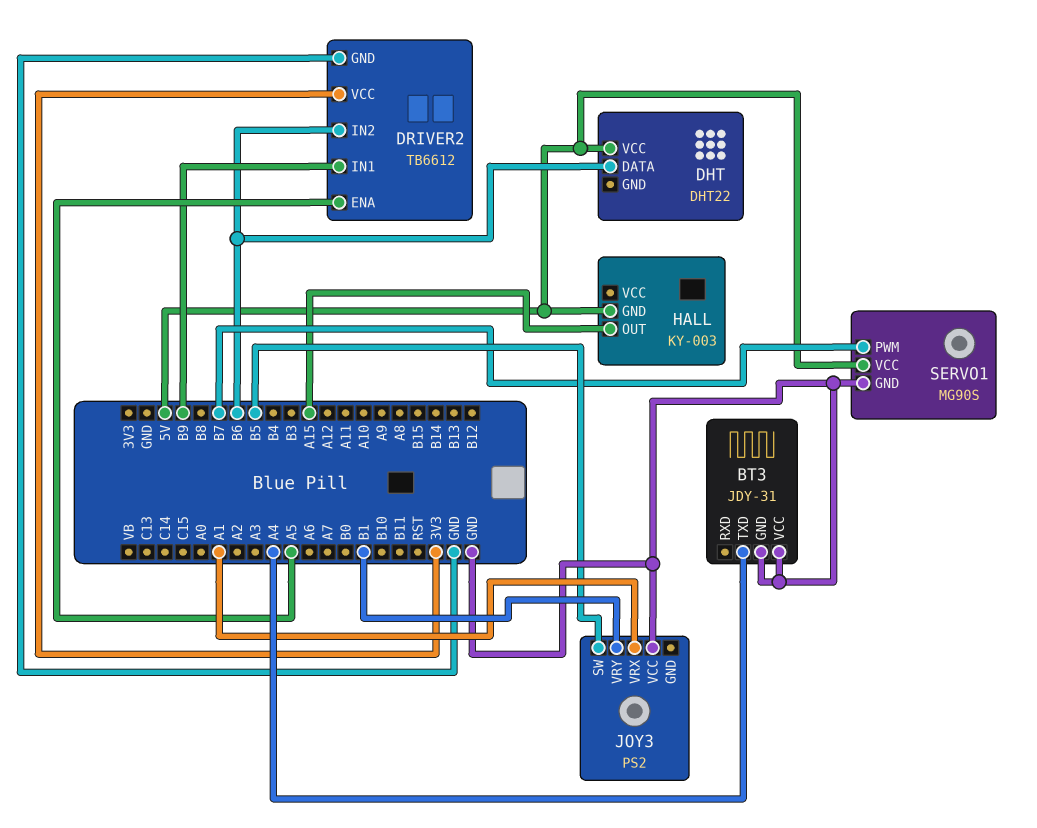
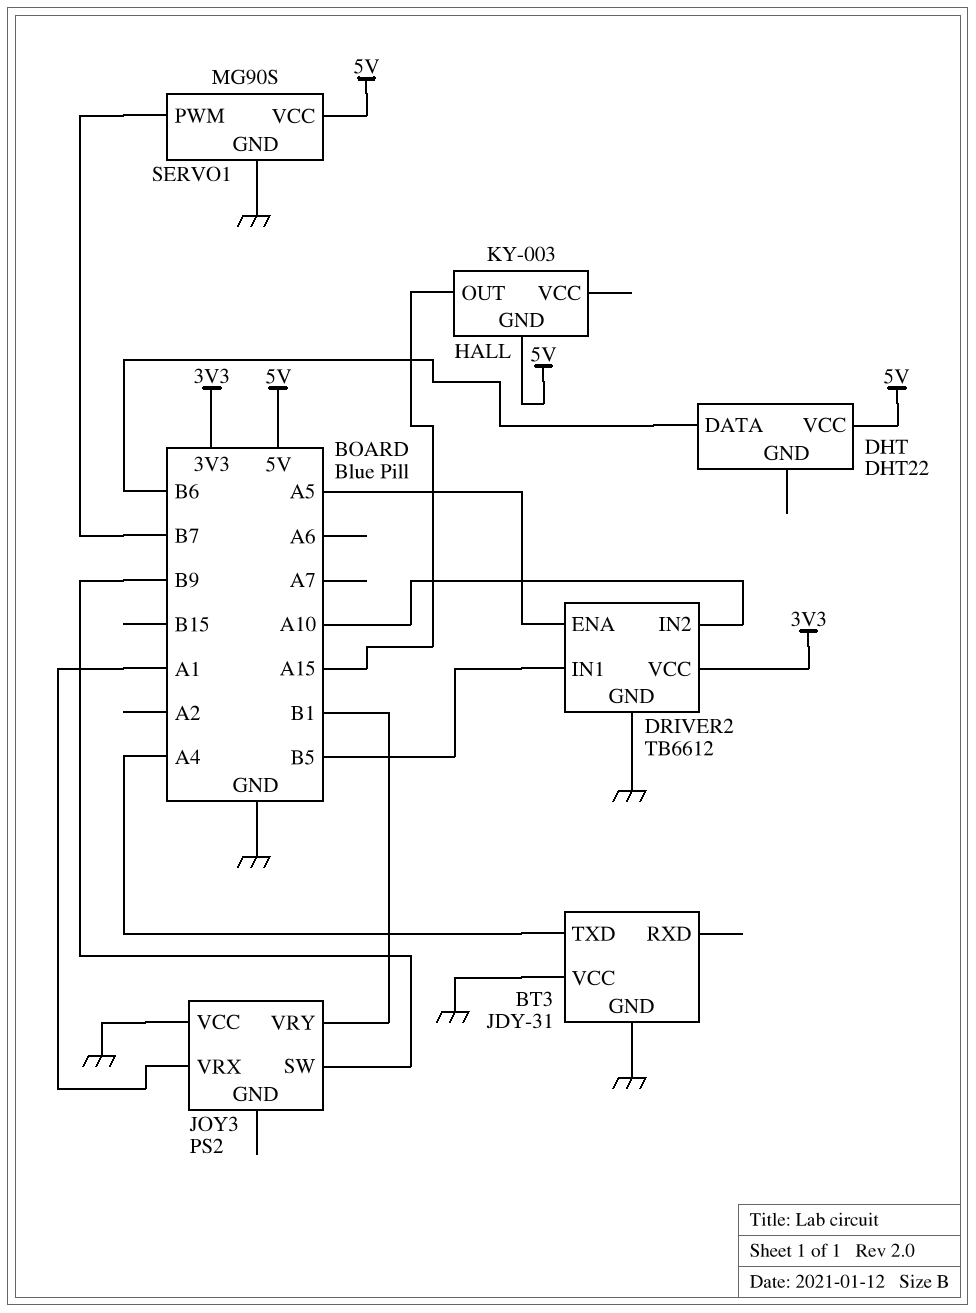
DRIVER2 pin IN1: B9 -> B5
DRIVER2 pin IN2: B6 -> A10
JOY3 pin SW: B5 -> B9

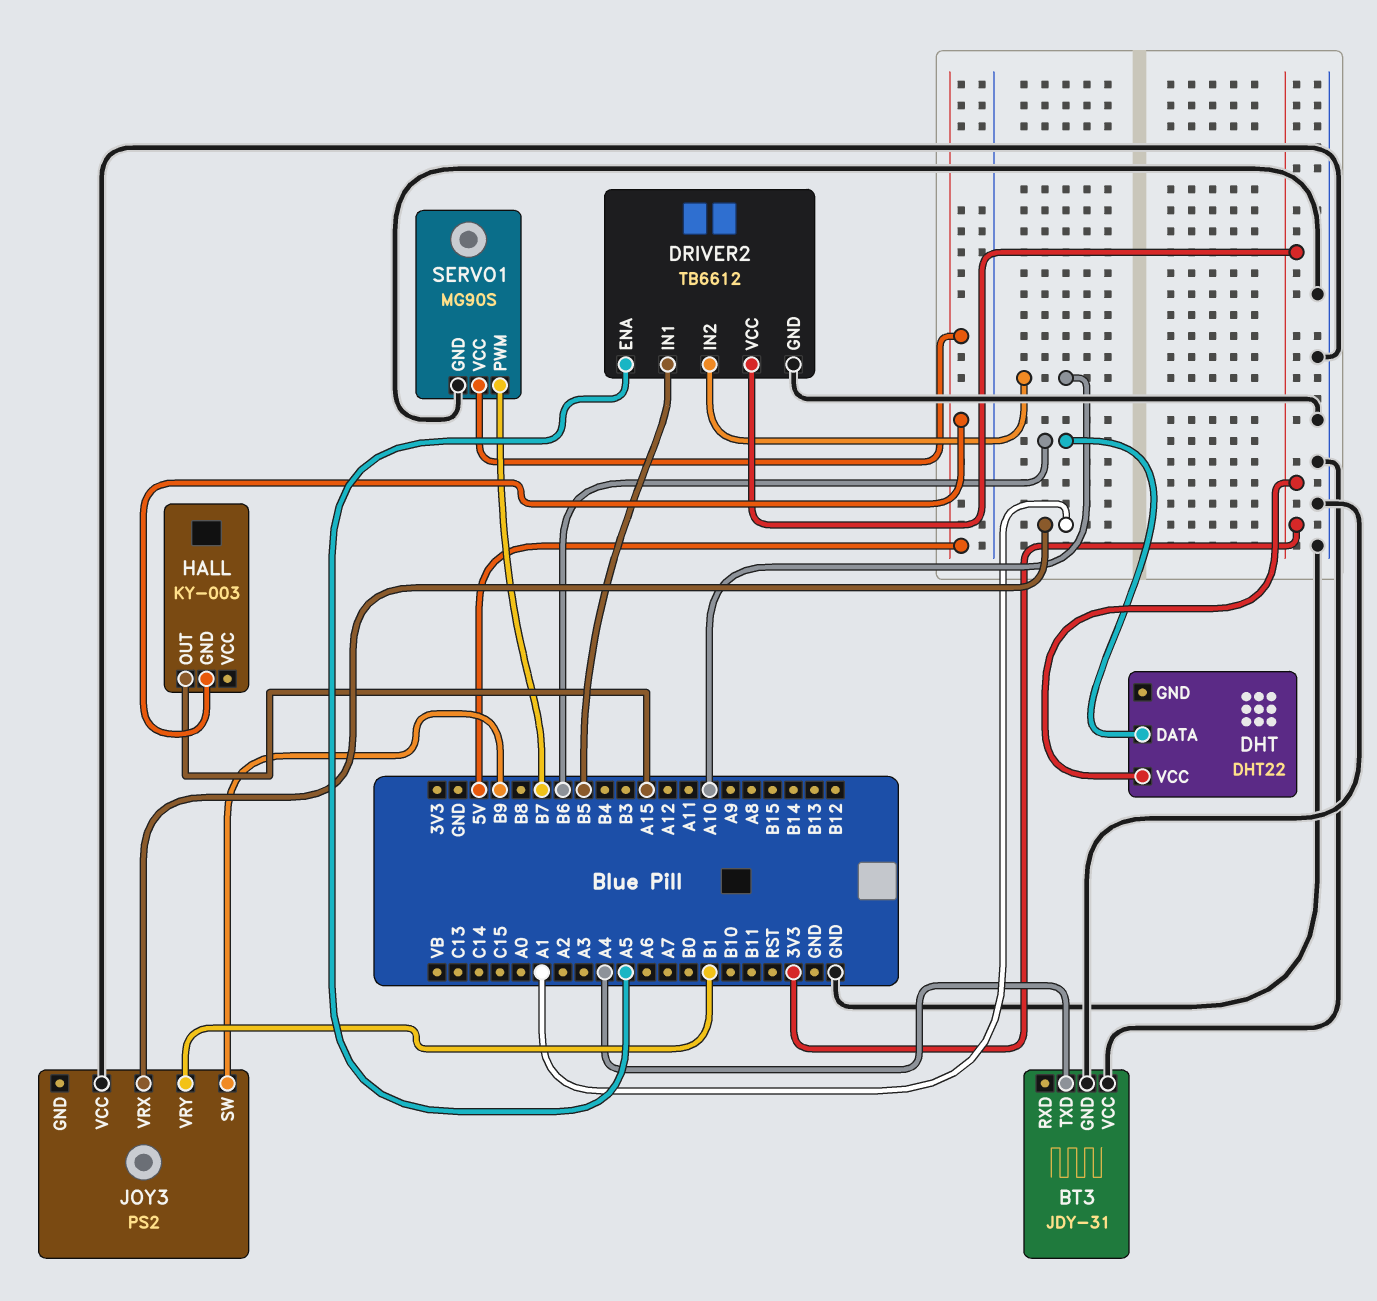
DHT pin VCC: 5V -> 3V3

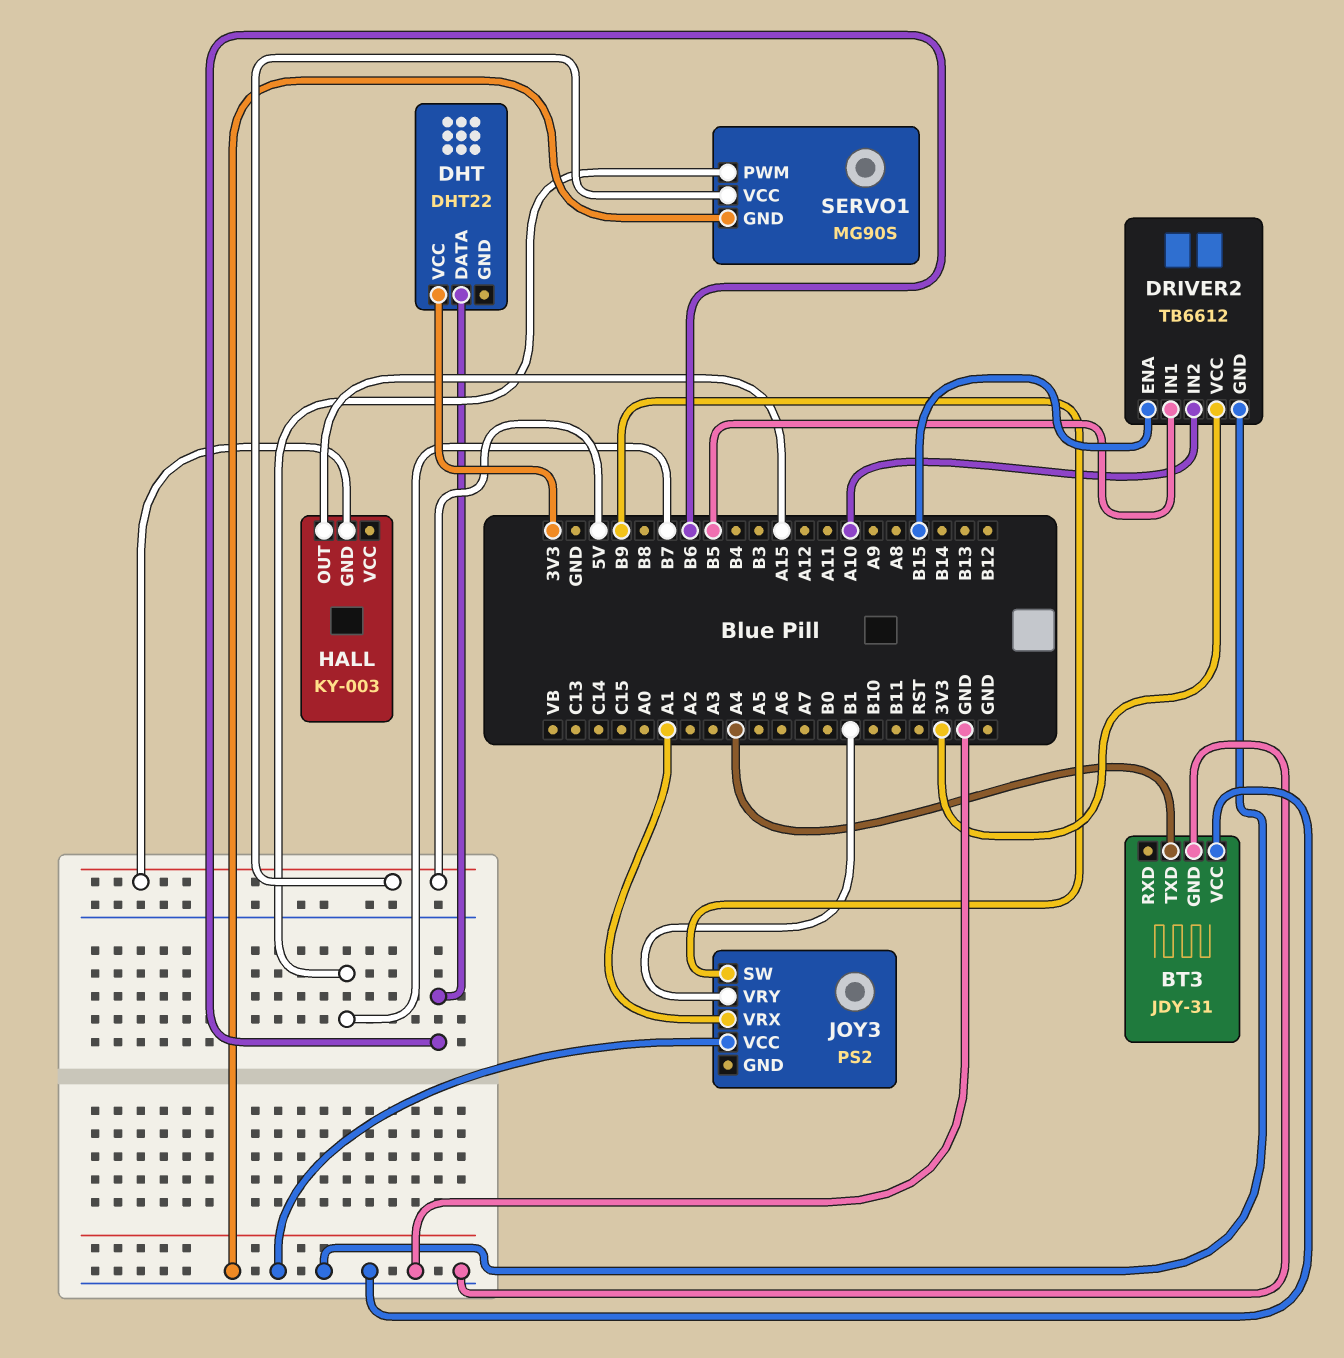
DRIVER2 pin ENA: A5 -> B15

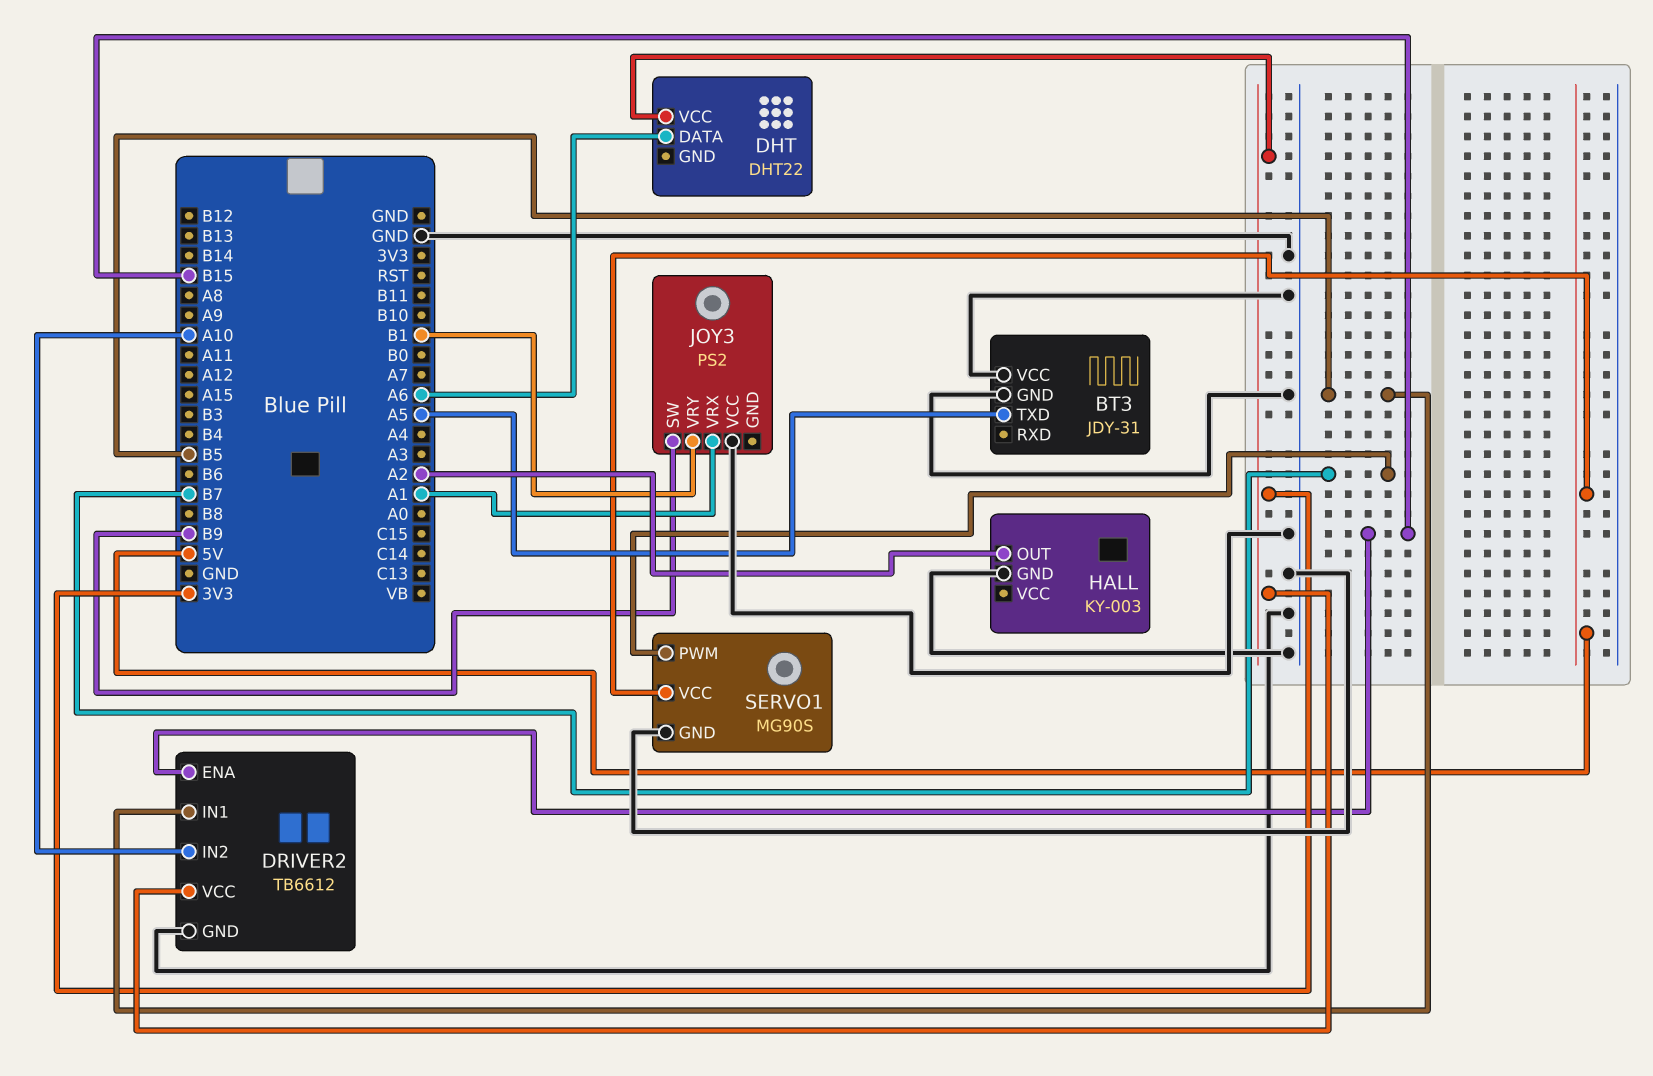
BT3 pin TXD: A4 -> A5
DHT pin DATA: B6 -> A6
HALL pin GND: 5V -> GND
HALL pin OUT: A15 -> A2

